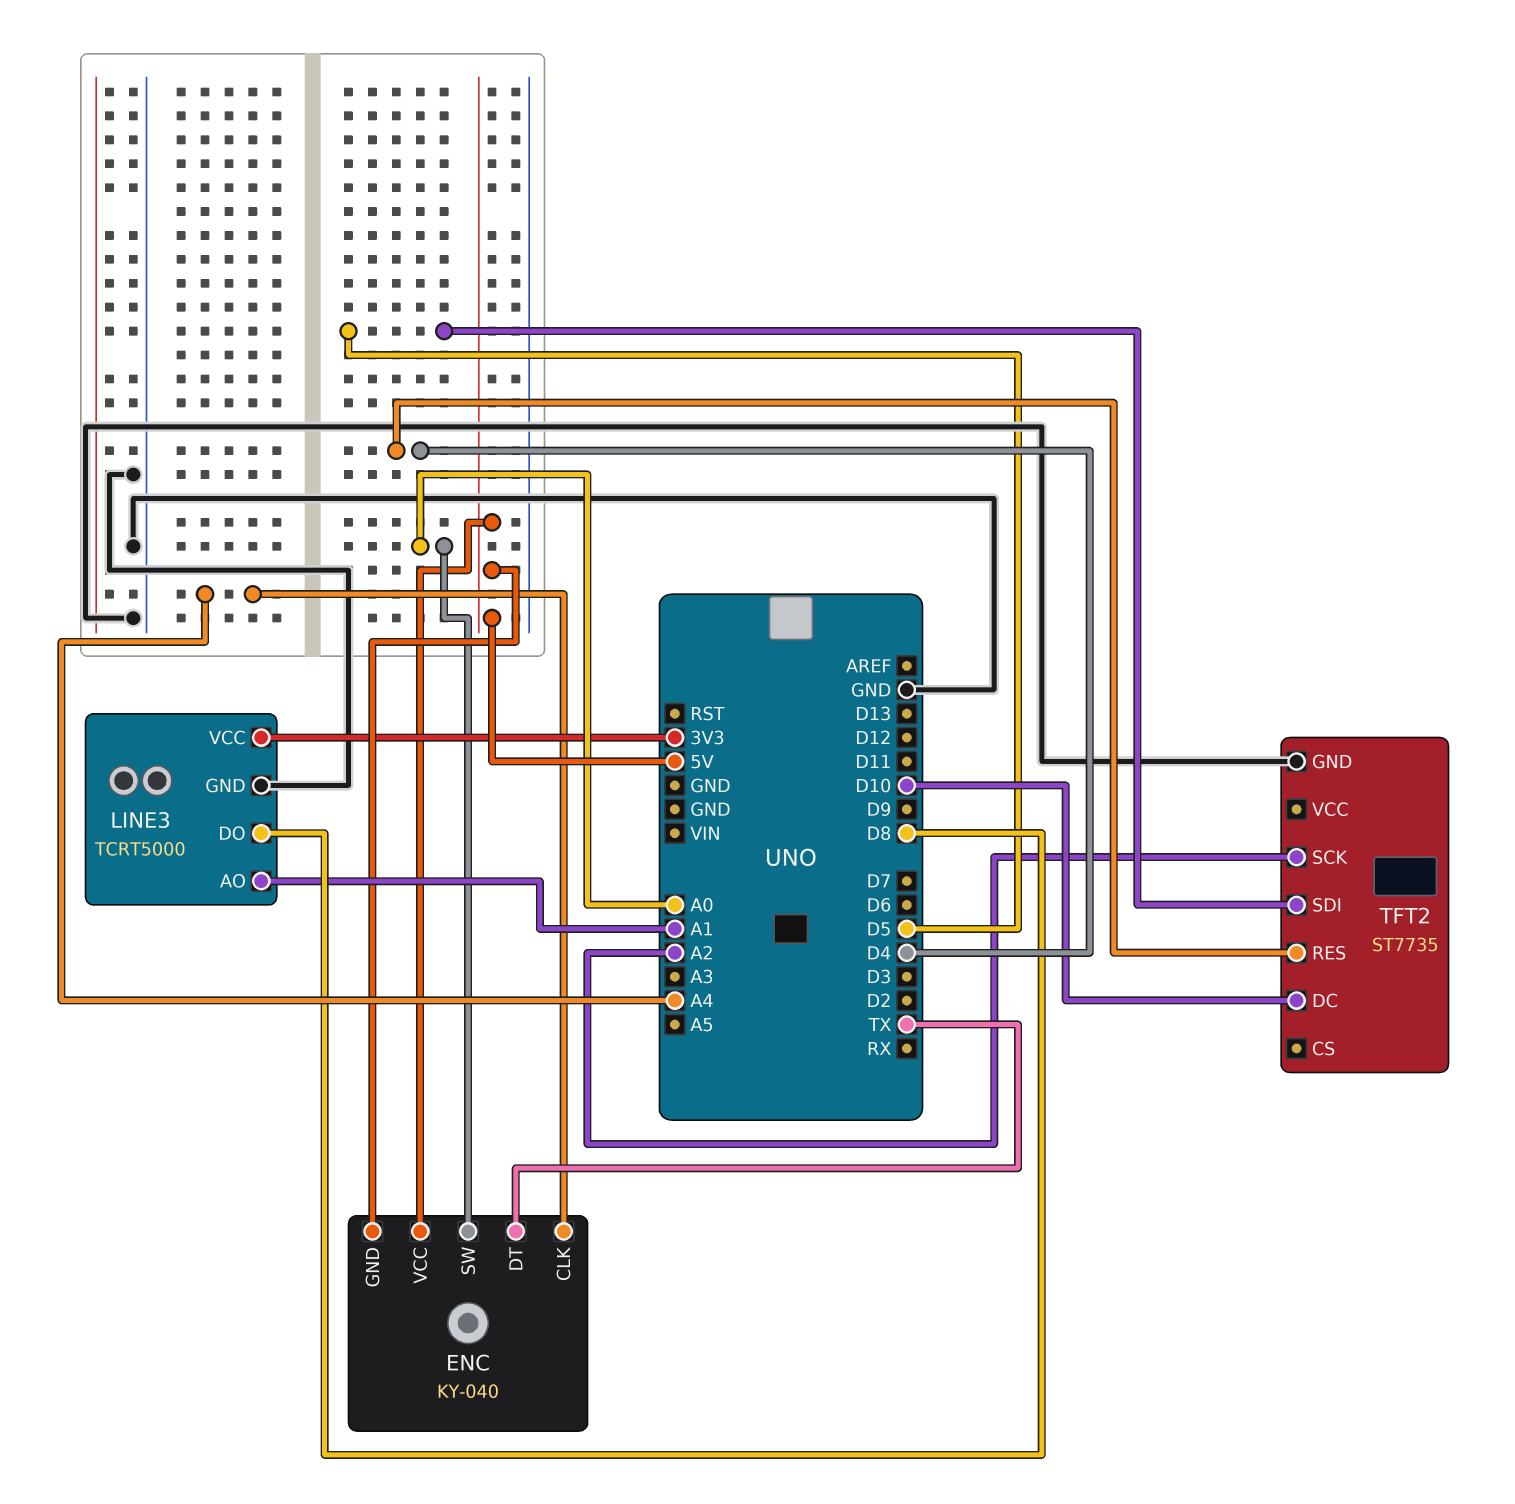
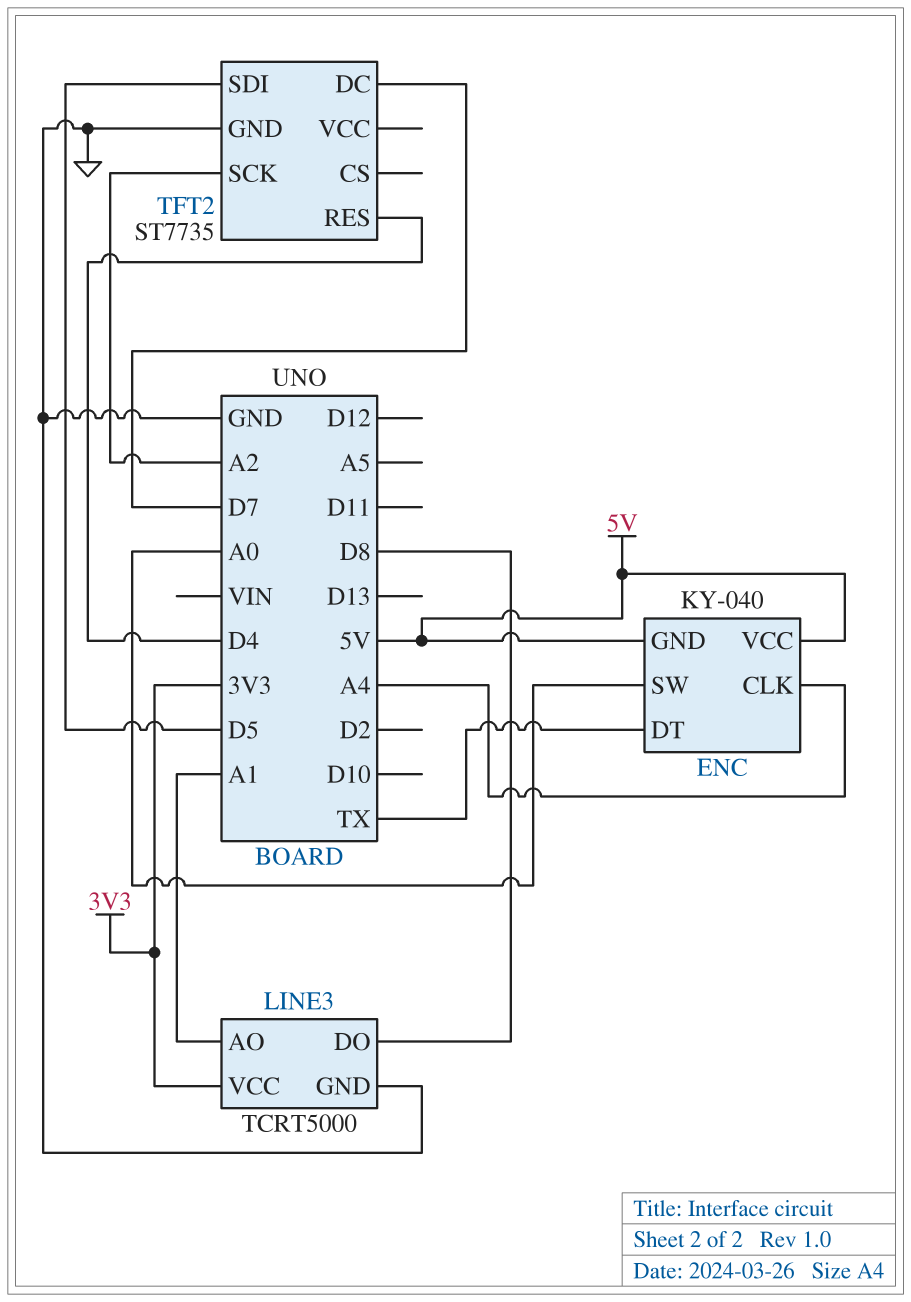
TFT2 pin DC: D10 -> D7

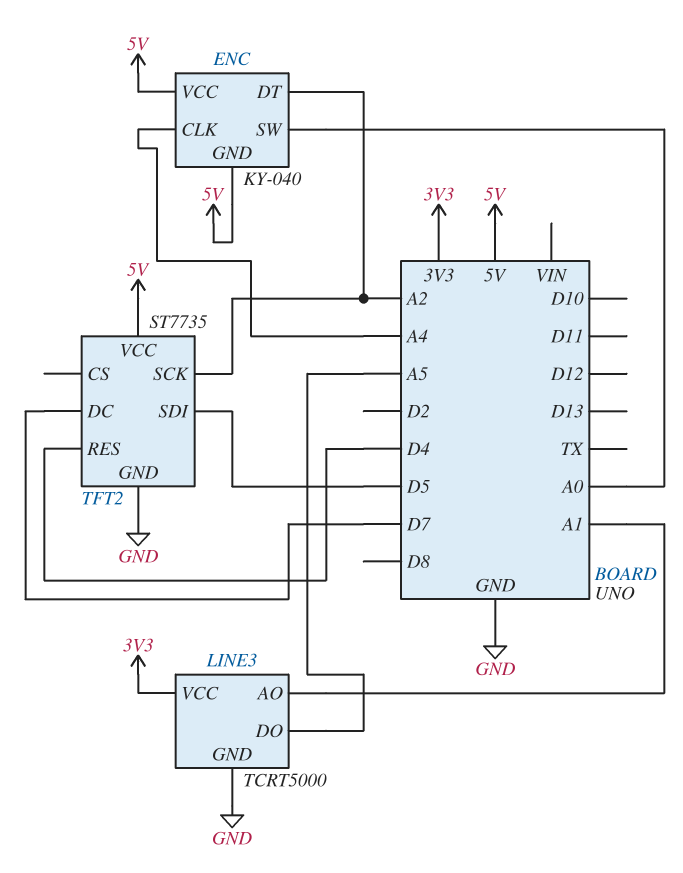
ENC pin DT: TX -> A2
LINE3 pin DO: D8 -> A5
TFT2 pin VCC: none -> 5V

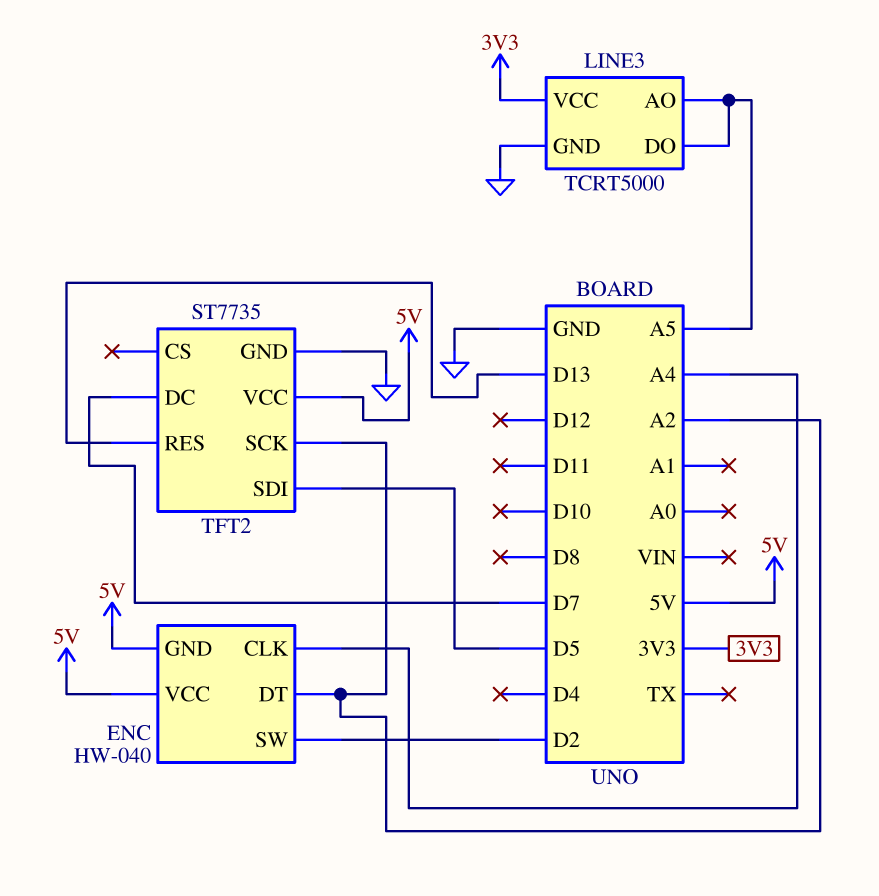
ENC: KY-040 -> HW-040
ENC pin SW: A0 -> D2
LINE3 pin AO: A1 -> A5
TFT2 pin RES: D4 -> D13

